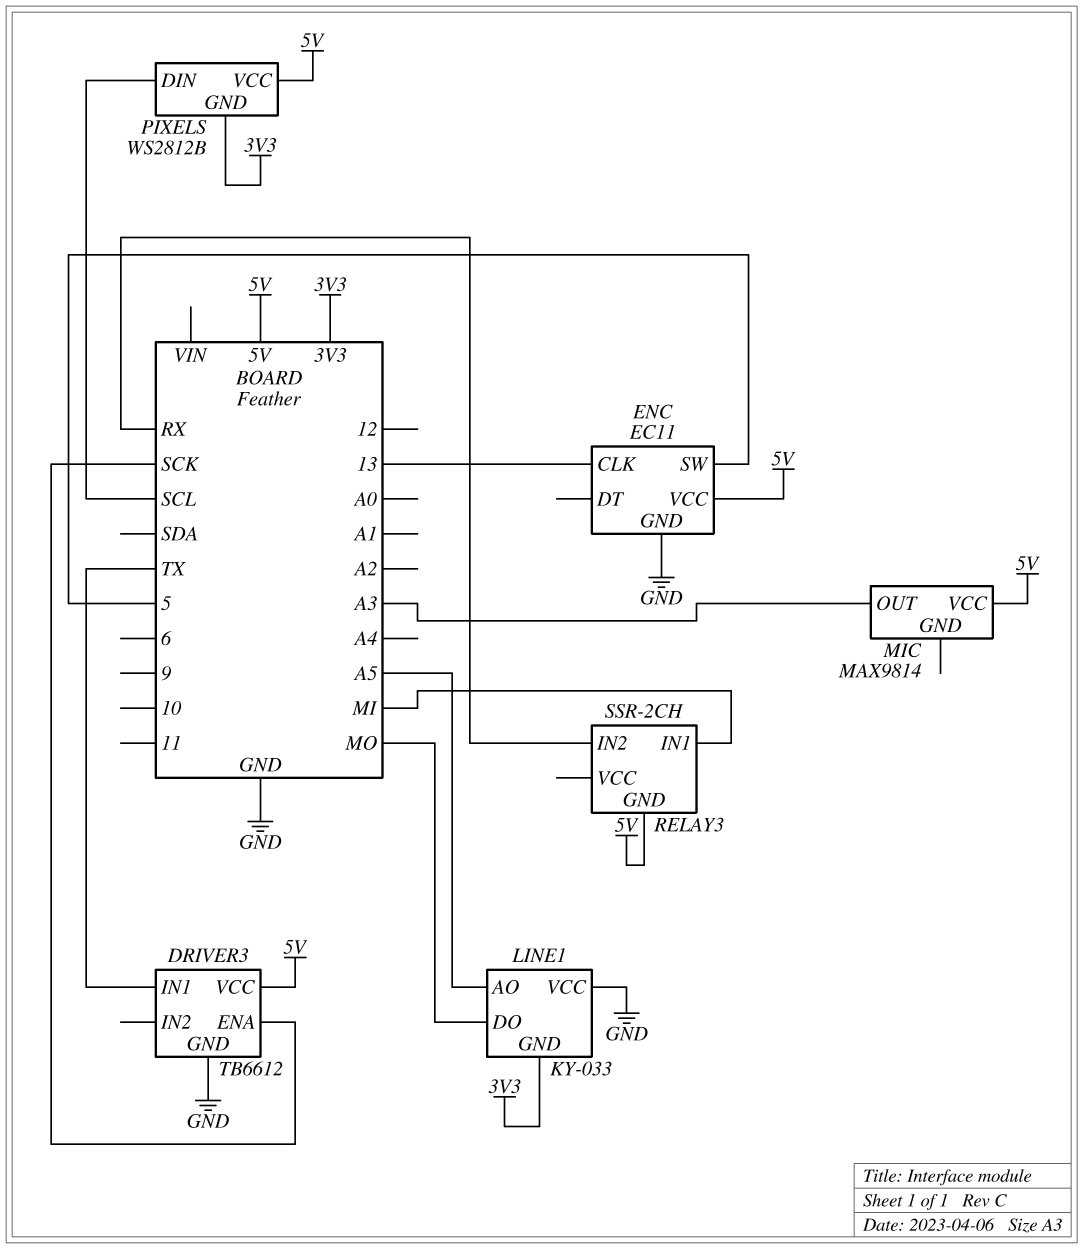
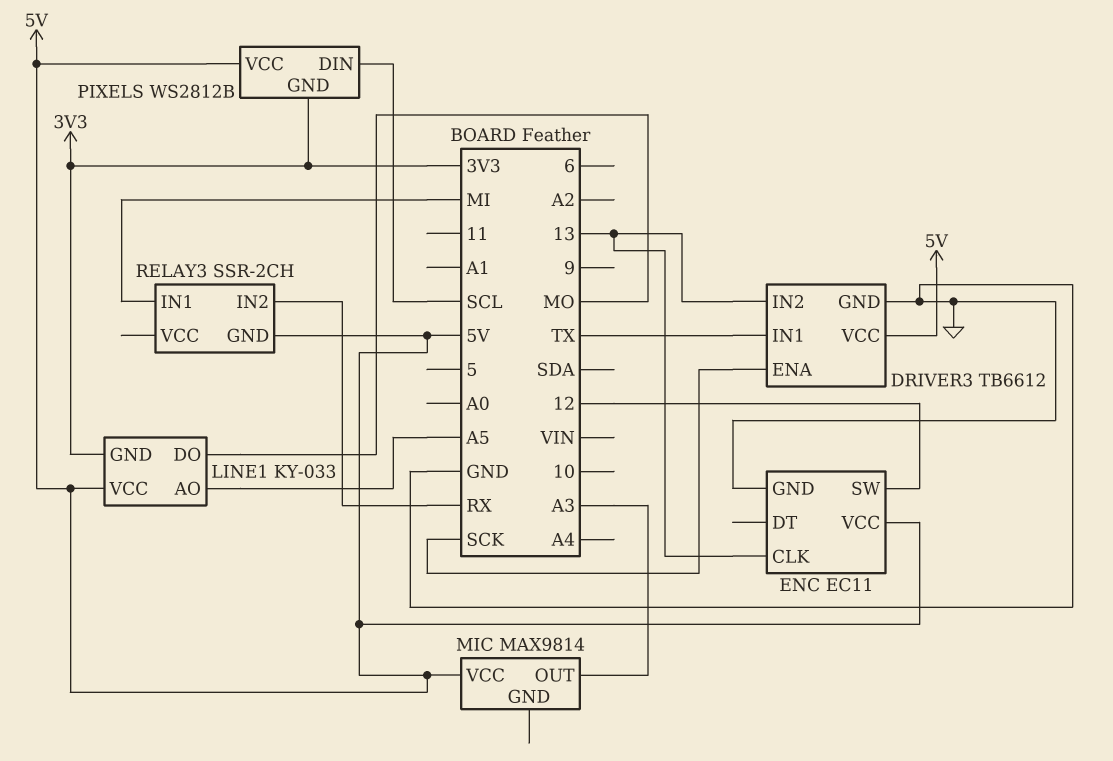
DRIVER3 pin IN2: none -> 13
ENC pin SW: 5 -> 12
LINE1 pin VCC: GND -> 5V

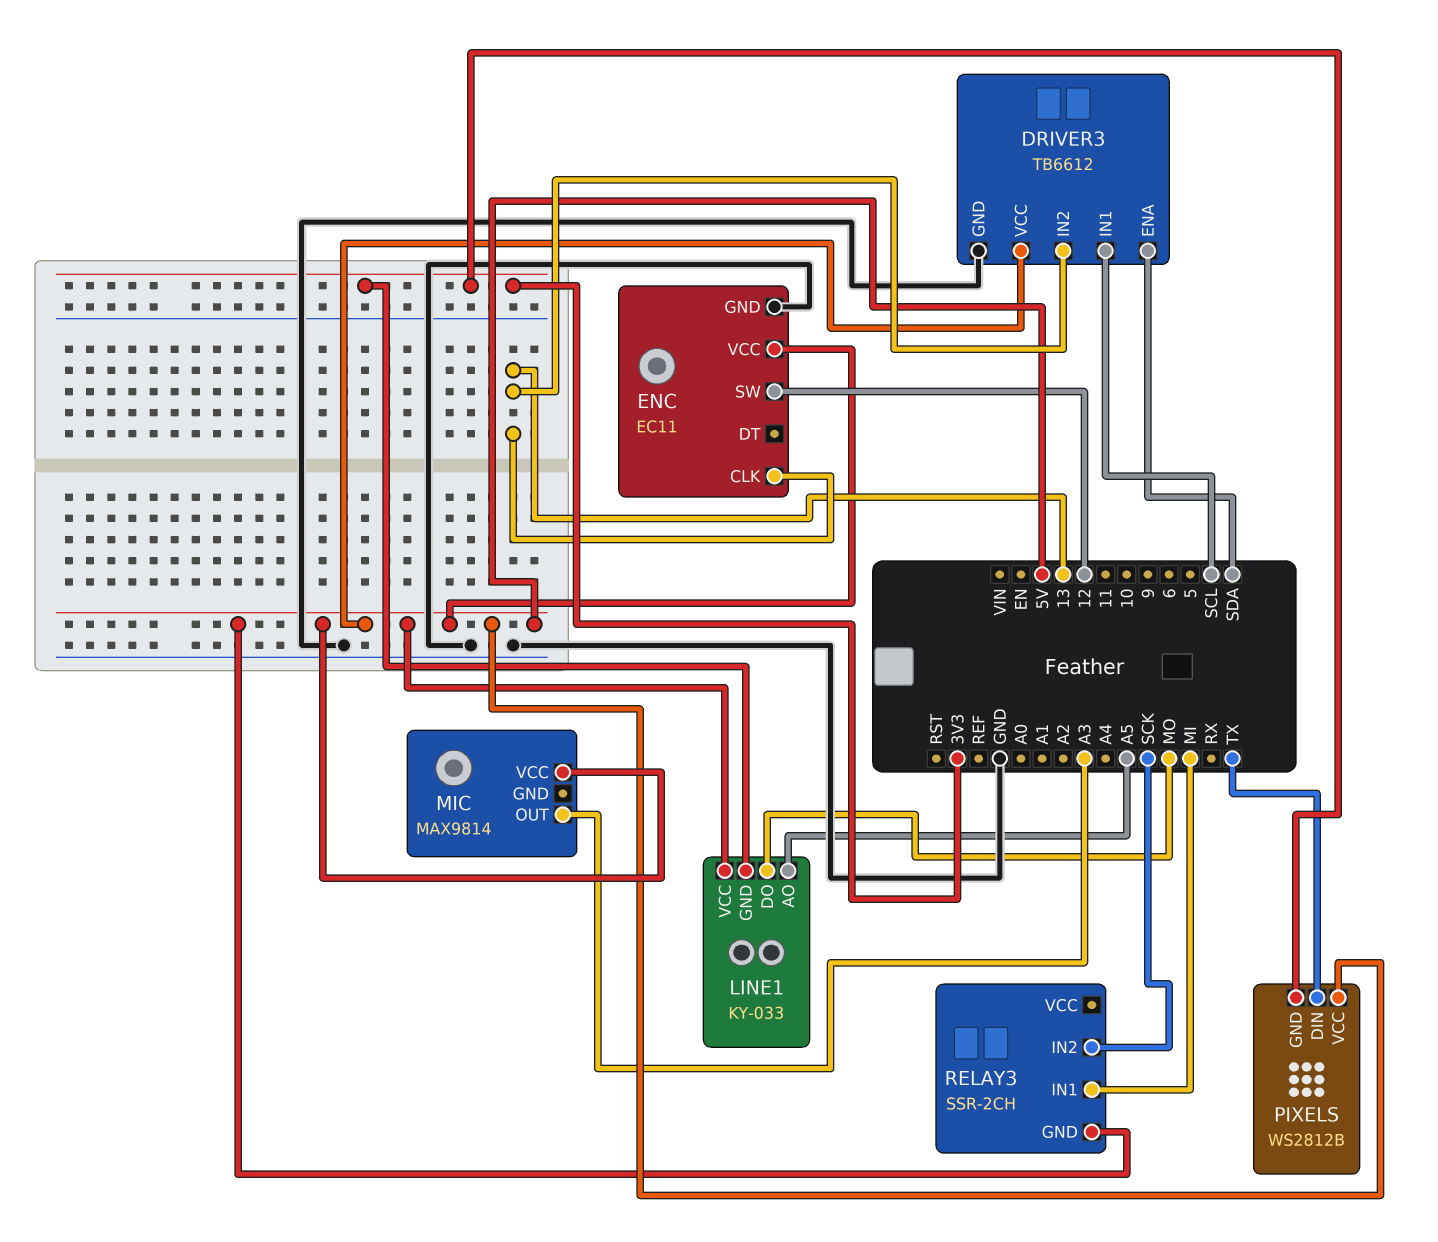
DRIVER3 pin ENA: SCK -> SDA
DRIVER3 pin IN1: TX -> SCL
PIXELS pin DIN: SCL -> TX
RELAY3 pin IN2: RX -> SCK

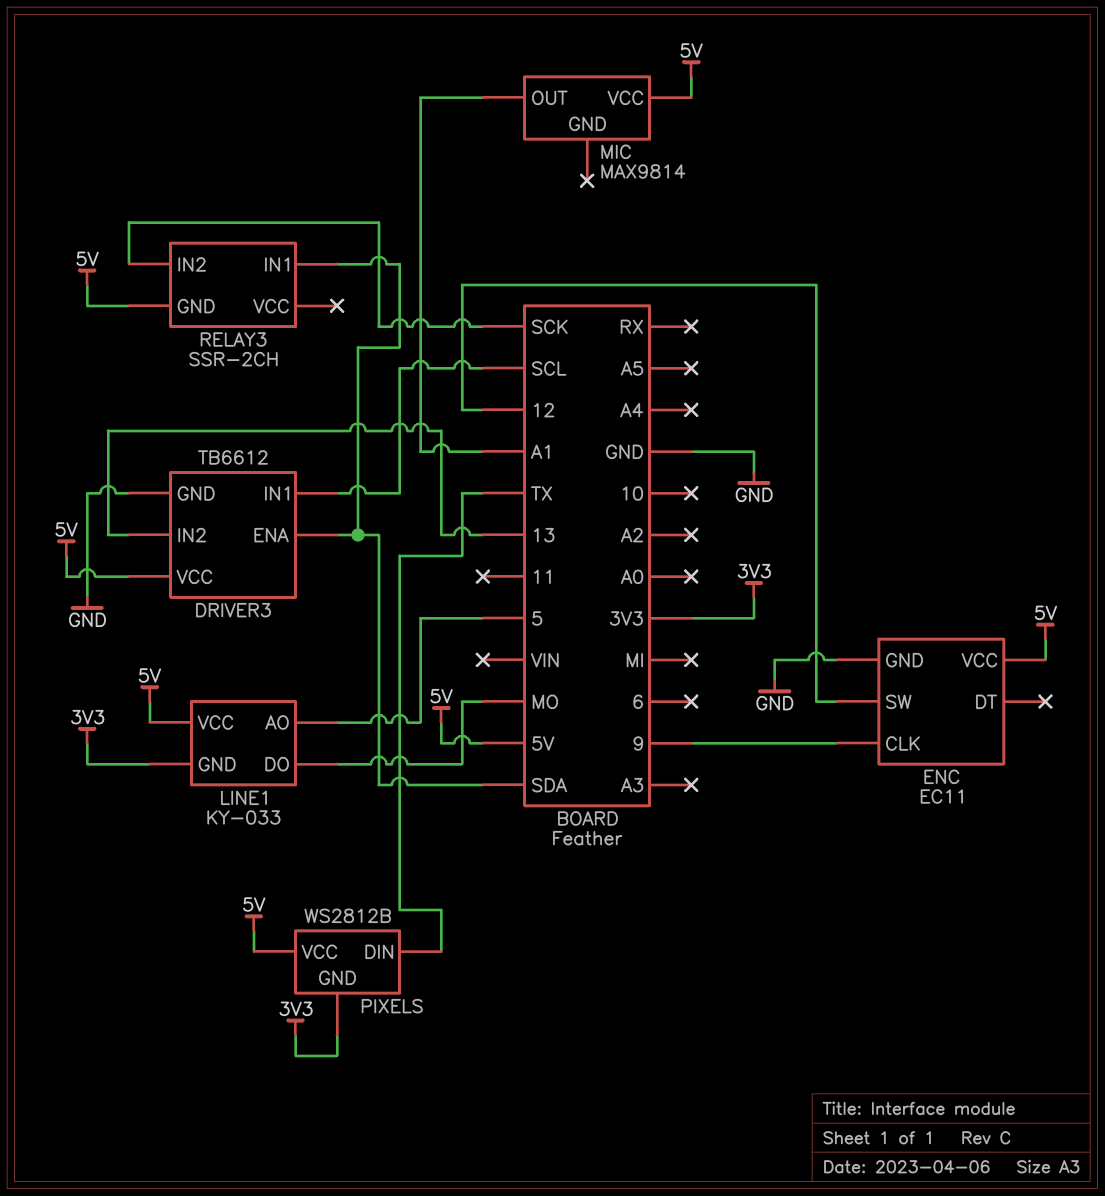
ENC pin CLK: 13 -> 9
LINE1 pin AO: A5 -> 5
MIC pin OUT: A3 -> A1
RELAY3 pin IN1: MI -> SDA

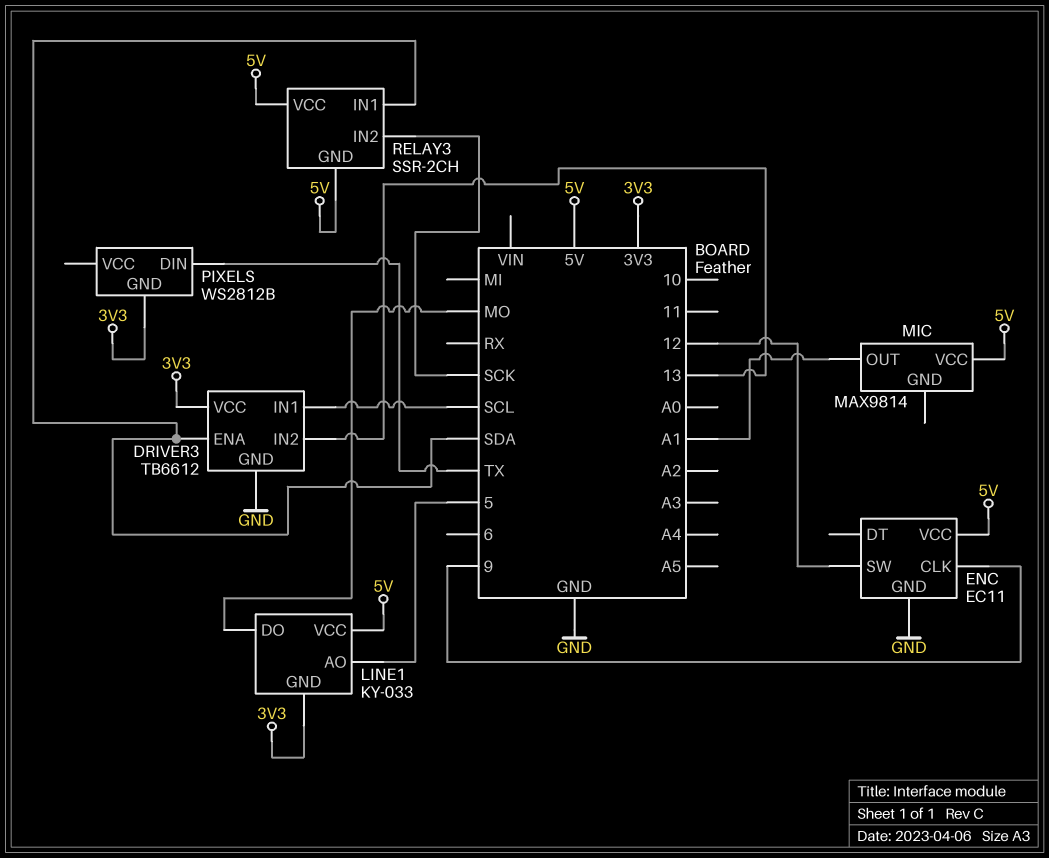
DRIVER3 pin VCC: 5V -> 3V3
PIXELS pin VCC: 5V -> none
RELAY3 pin VCC: none -> 5V

